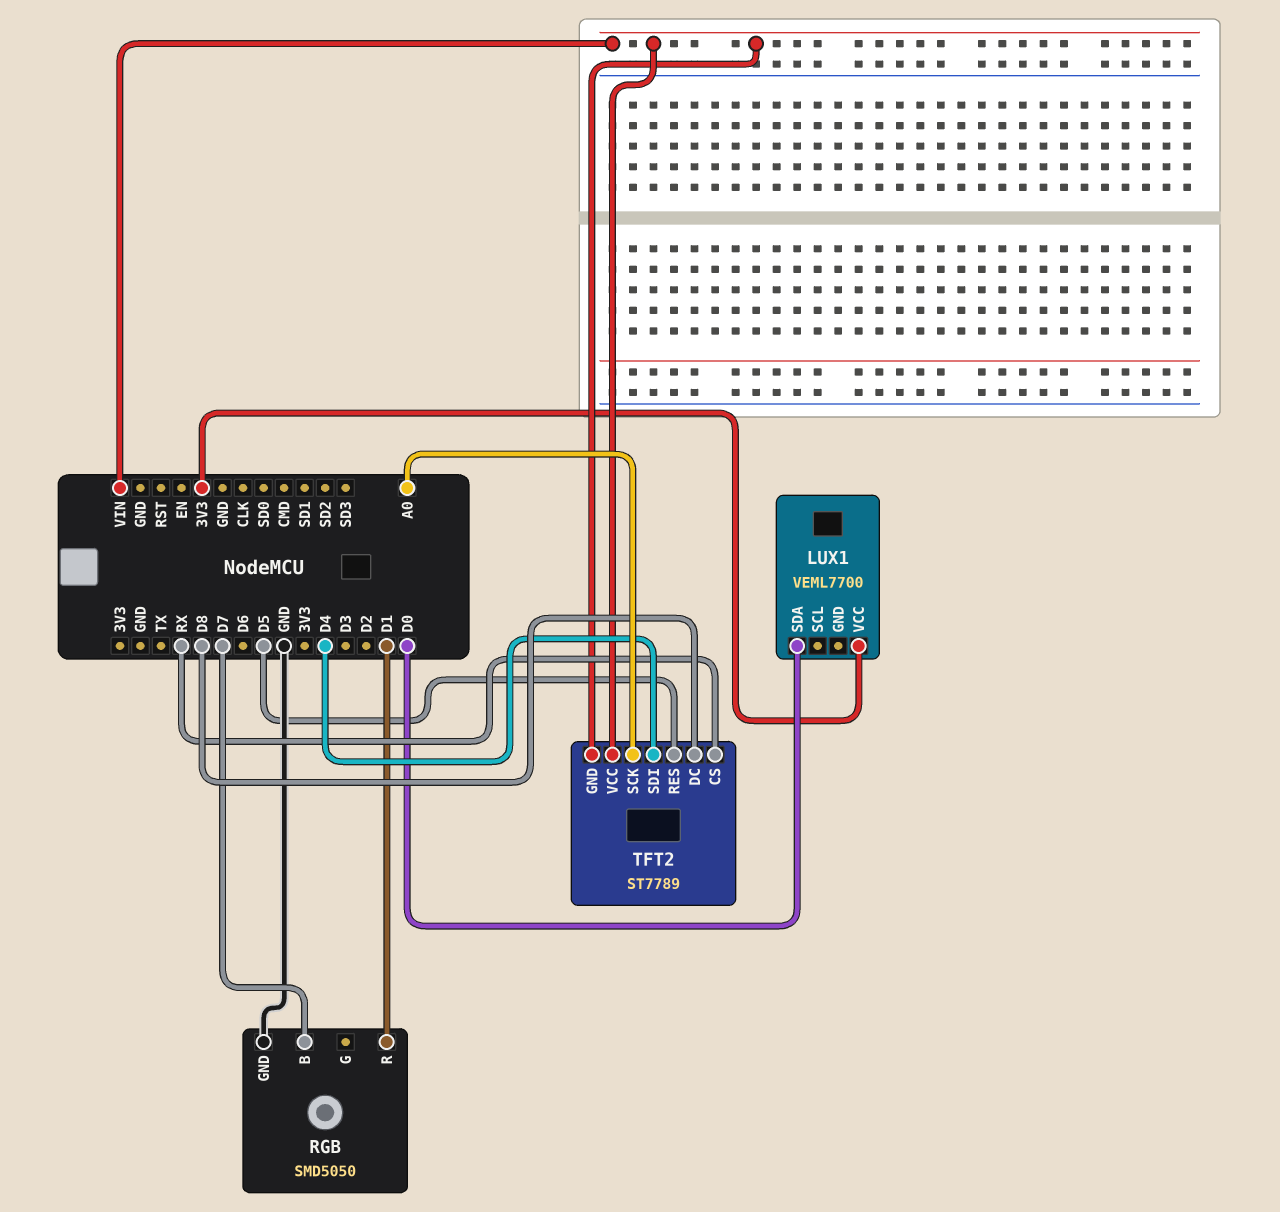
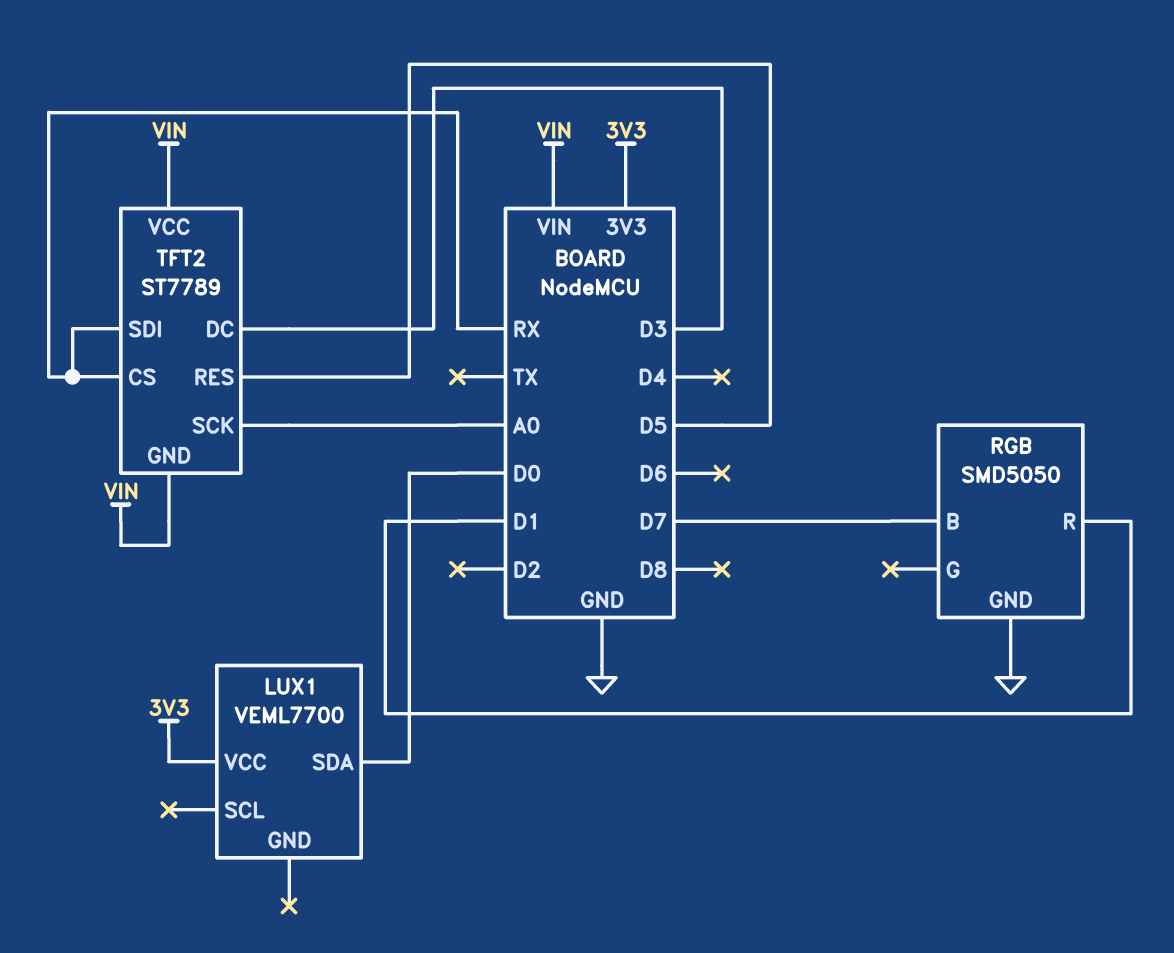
TFT2 pin DC: D8 -> D3
TFT2 pin SDI: D4 -> RX

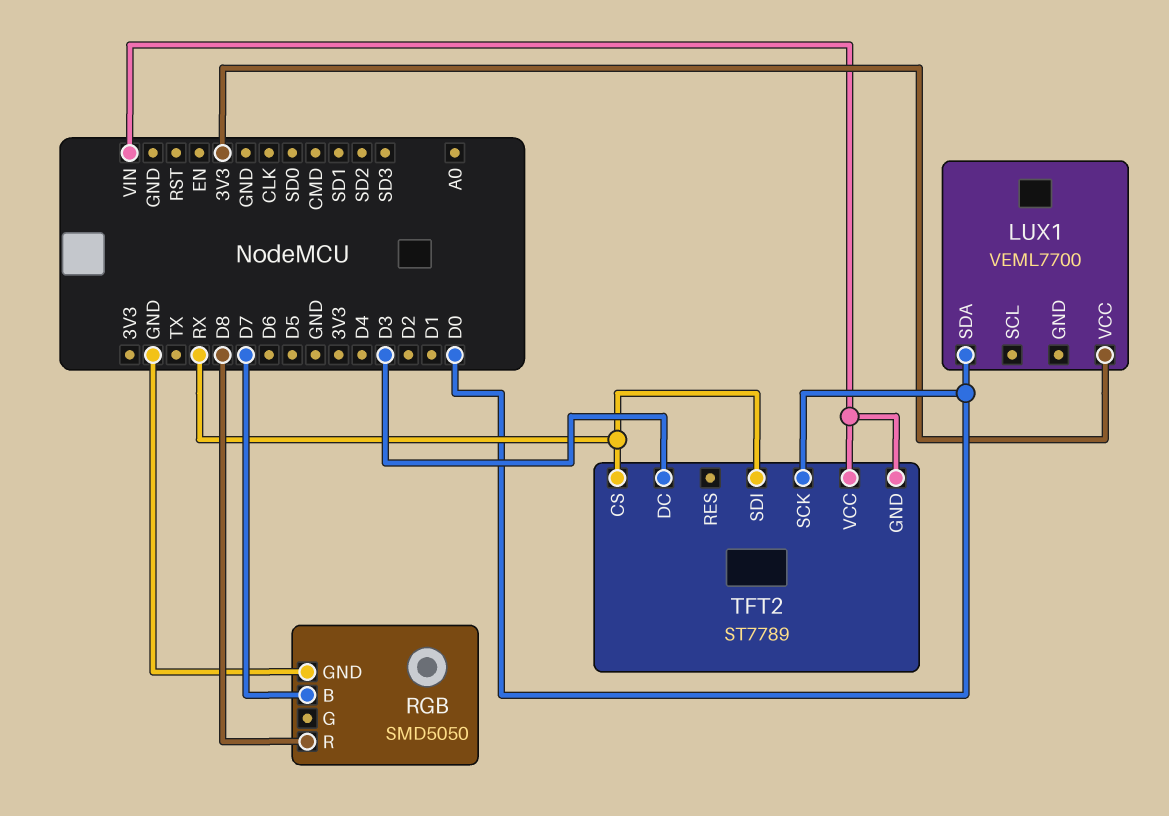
RGB pin R: D1 -> D8
TFT2 pin RES: D5 -> none
TFT2 pin SCK: A0 -> D0

